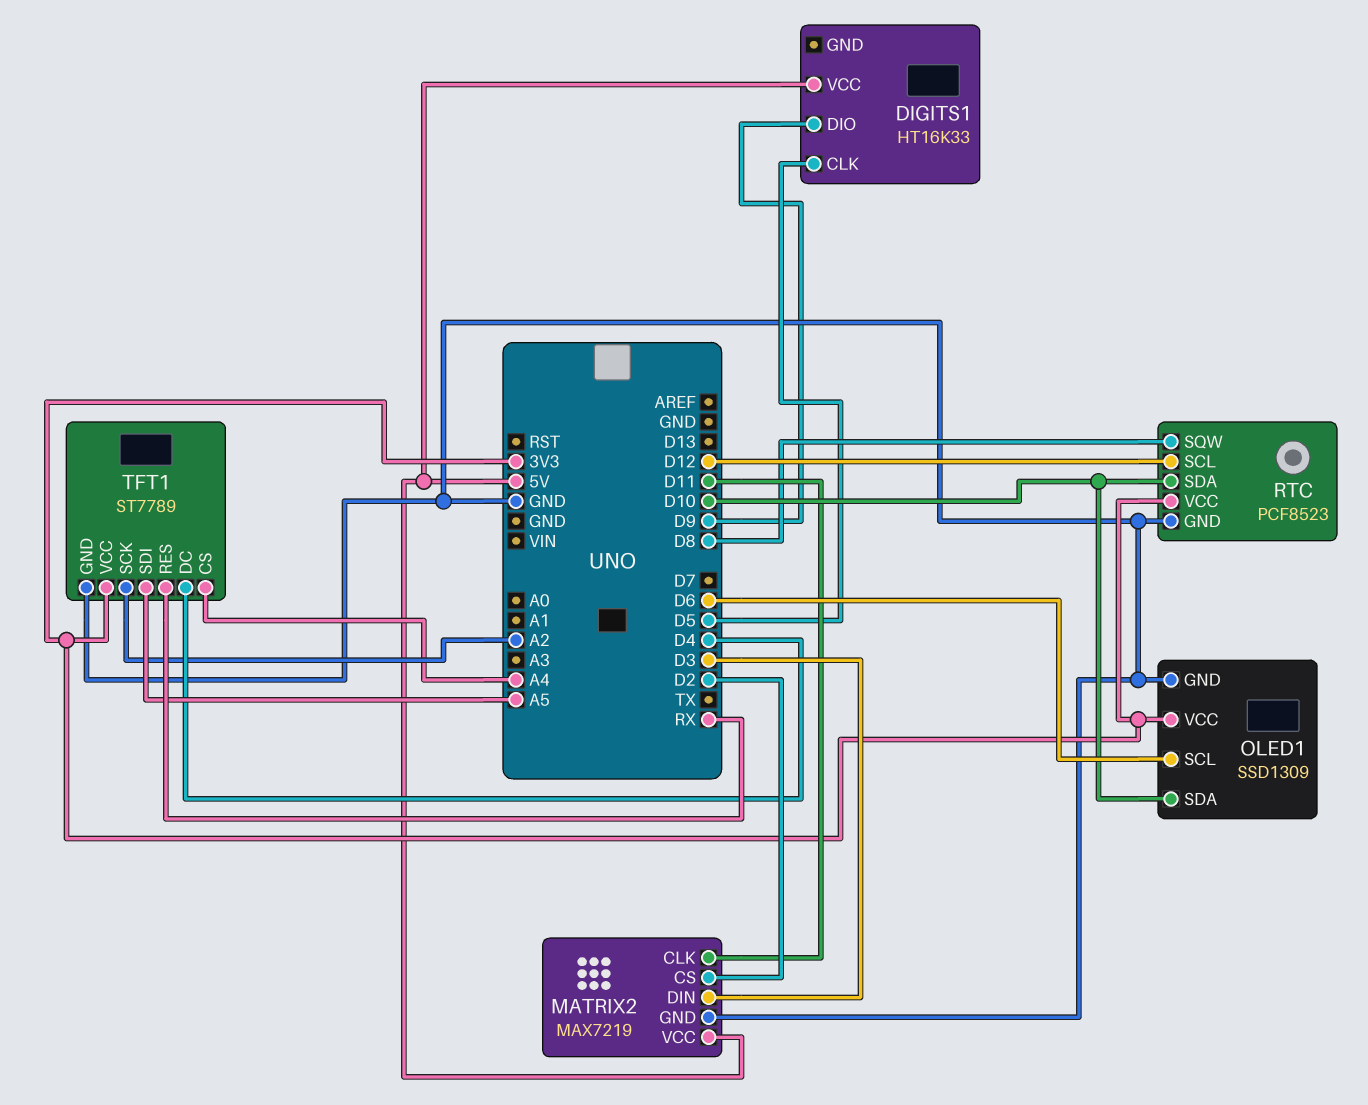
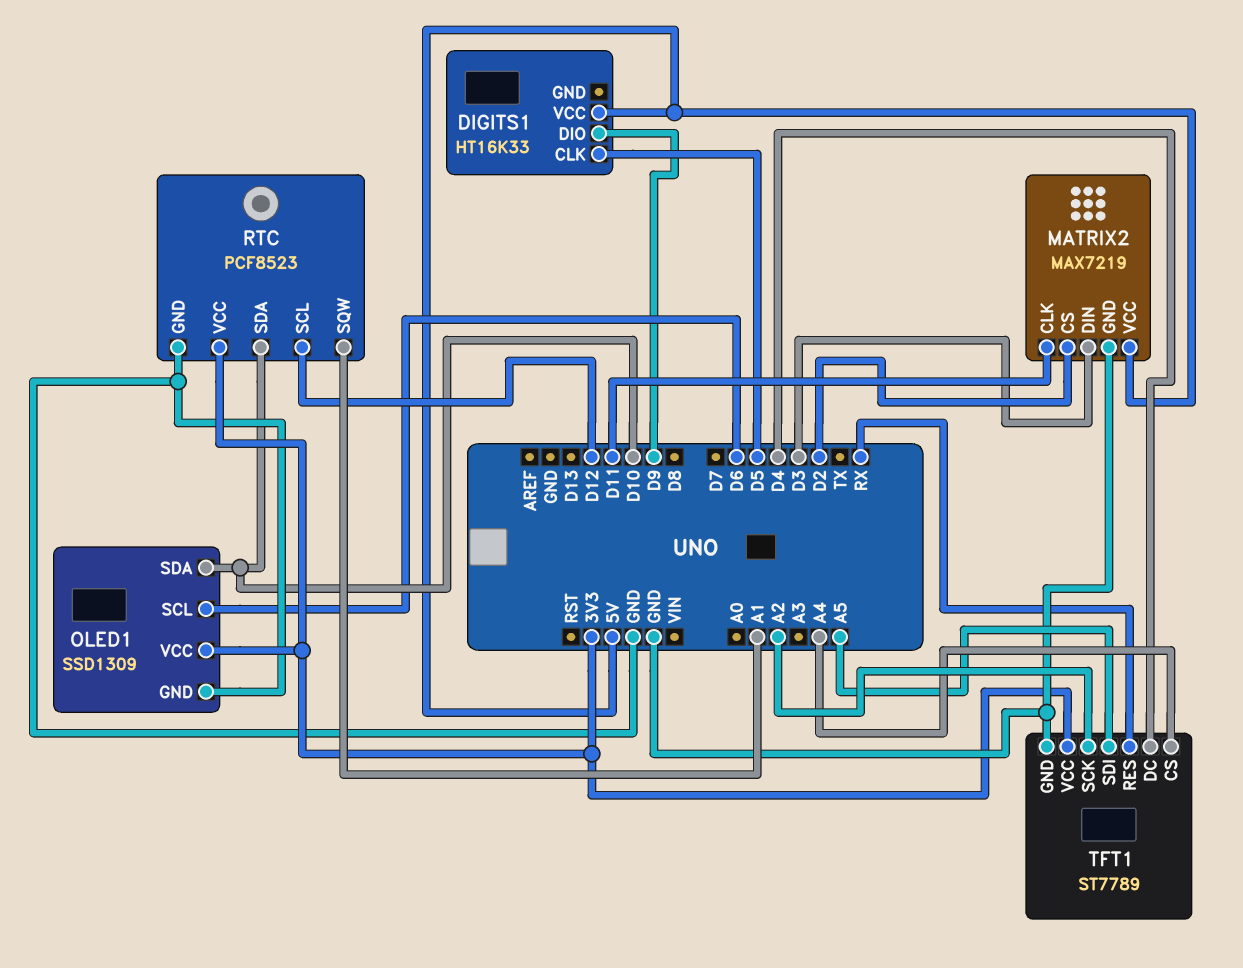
RTC pin SQW: D8 -> A1

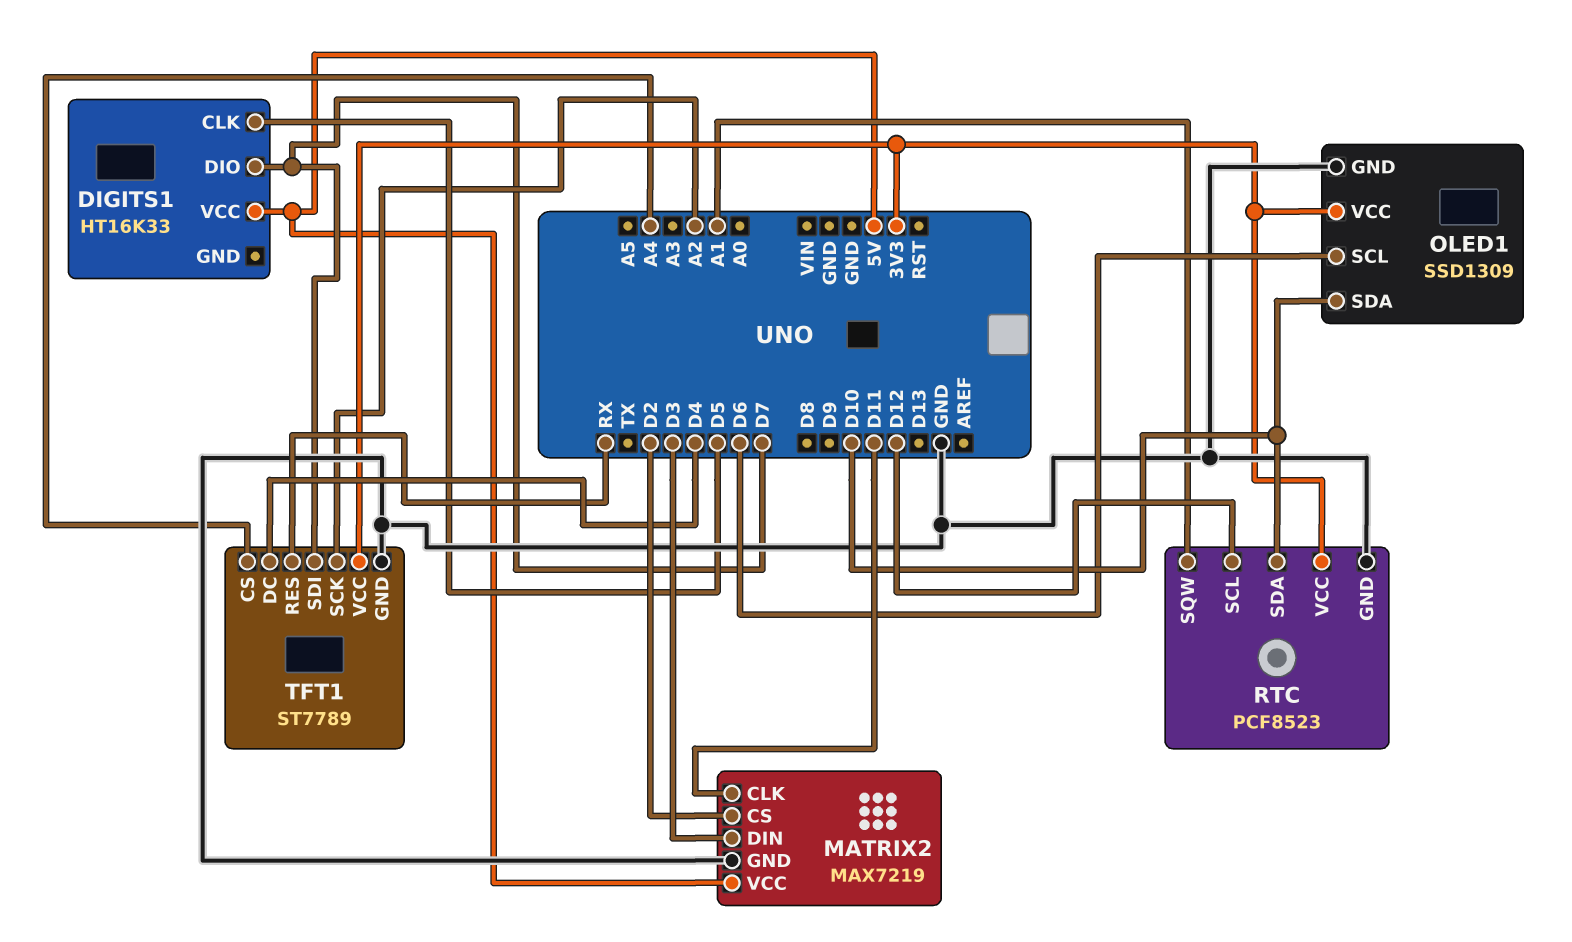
DIGITS1 pin DIO: D9 -> D7
TFT1 pin SDI: A5 -> D7

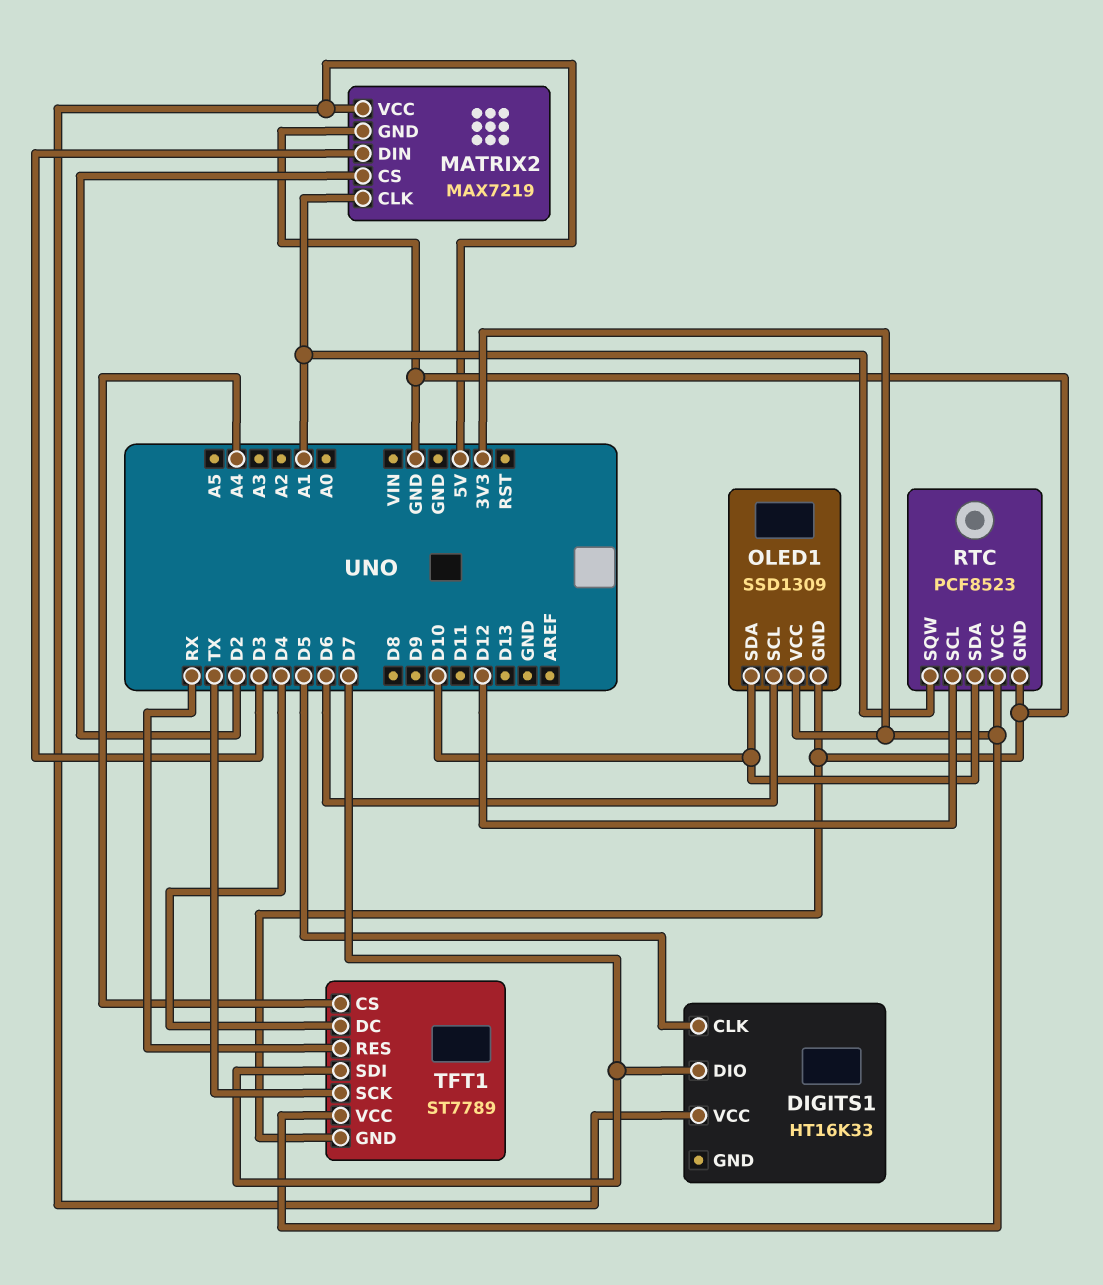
MATRIX2 pin CLK: D11 -> A1
TFT1 pin SCK: A2 -> TX

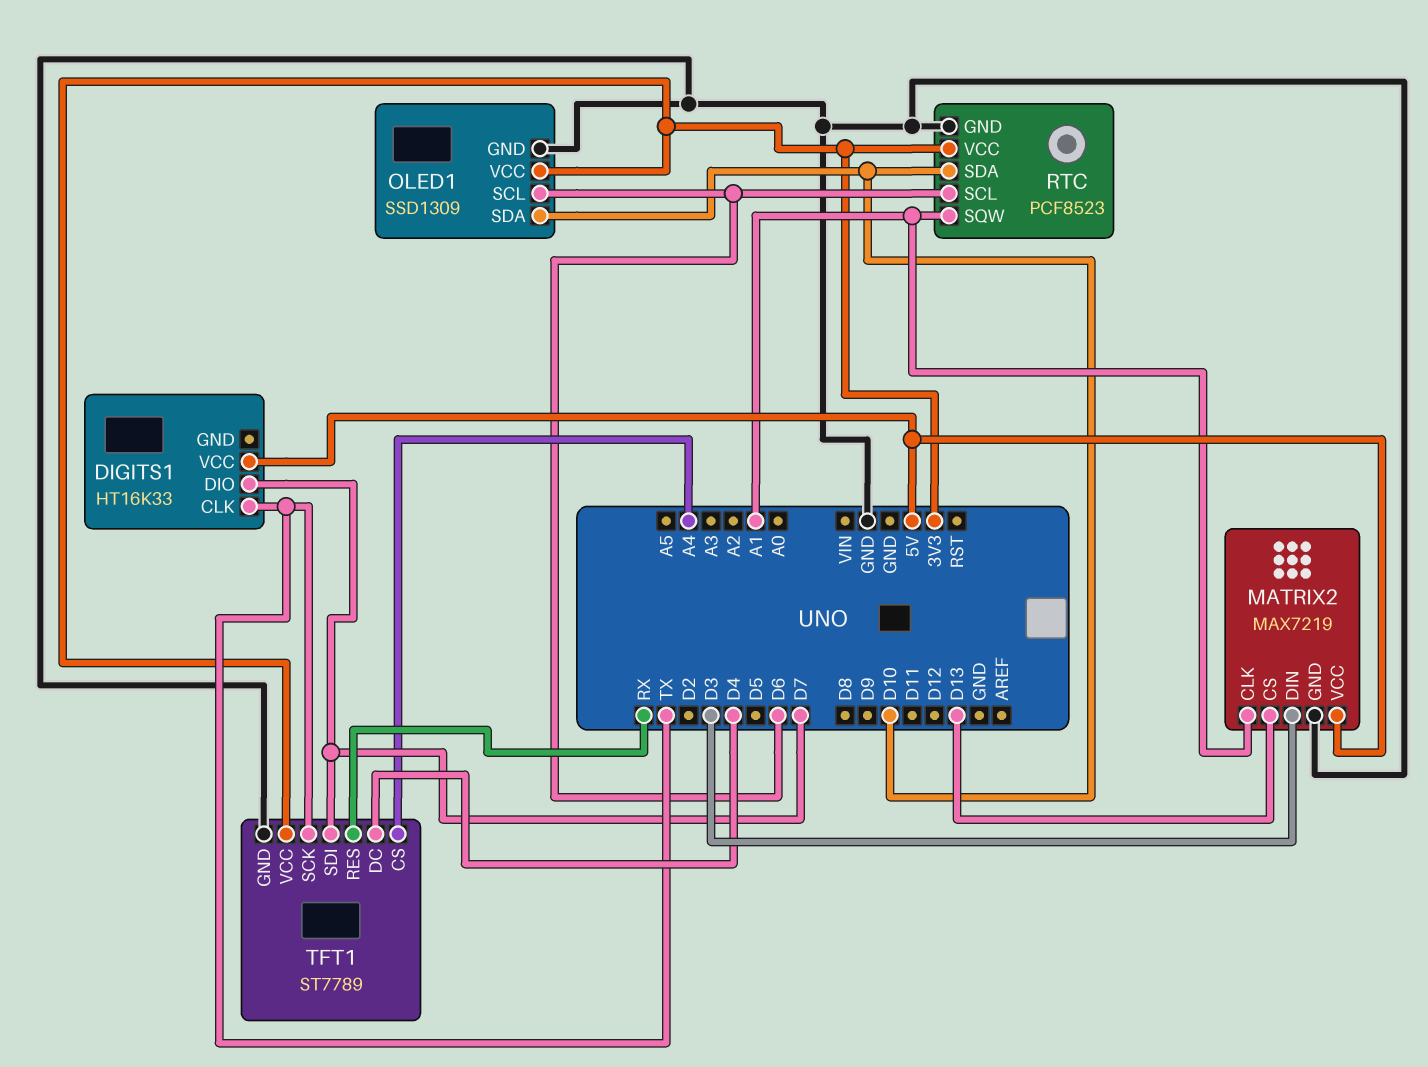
DIGITS1 pin CLK: D5 -> TX
MATRIX2 pin CS: D2 -> D13
RTC pin SCL: D12 -> D6

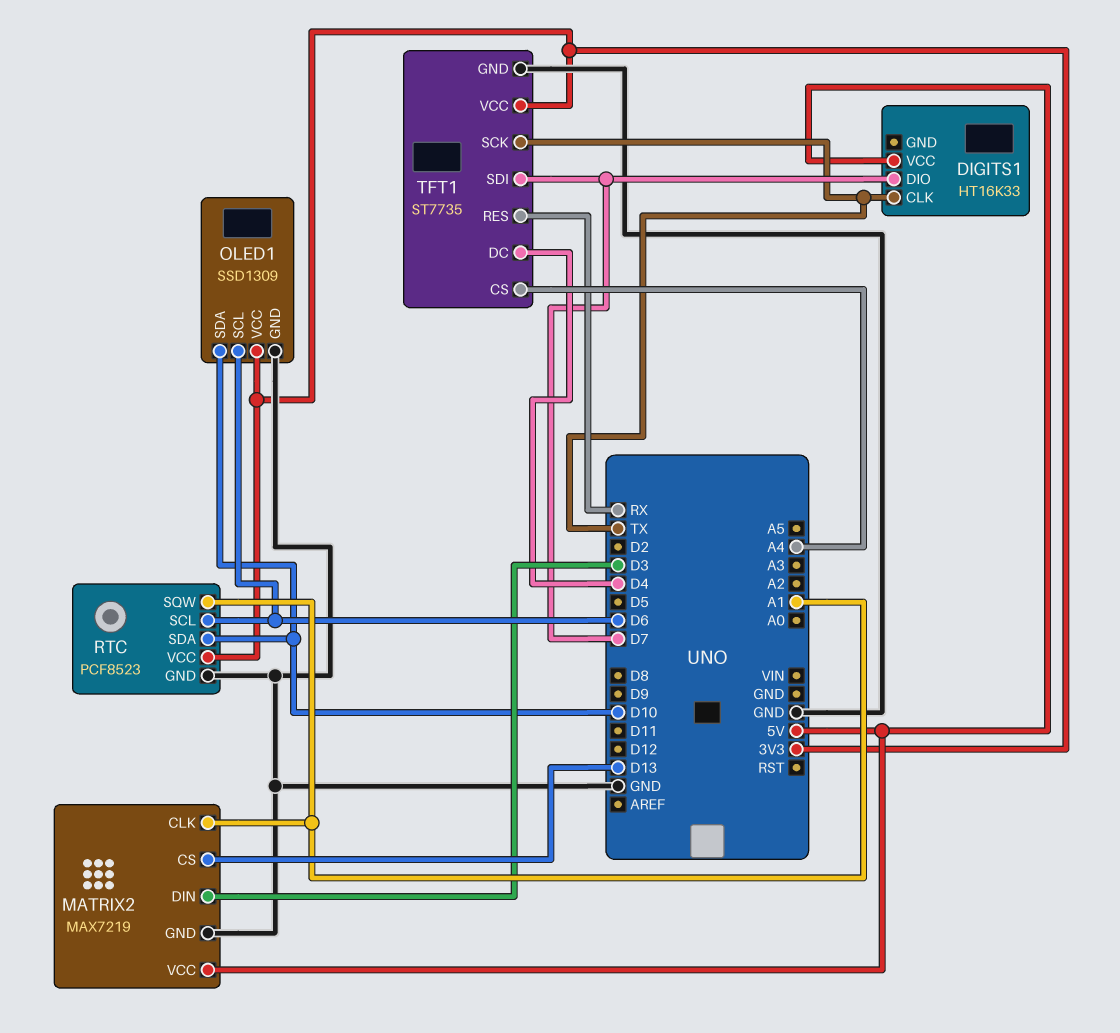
TFT1: ST7789 -> ST7735

